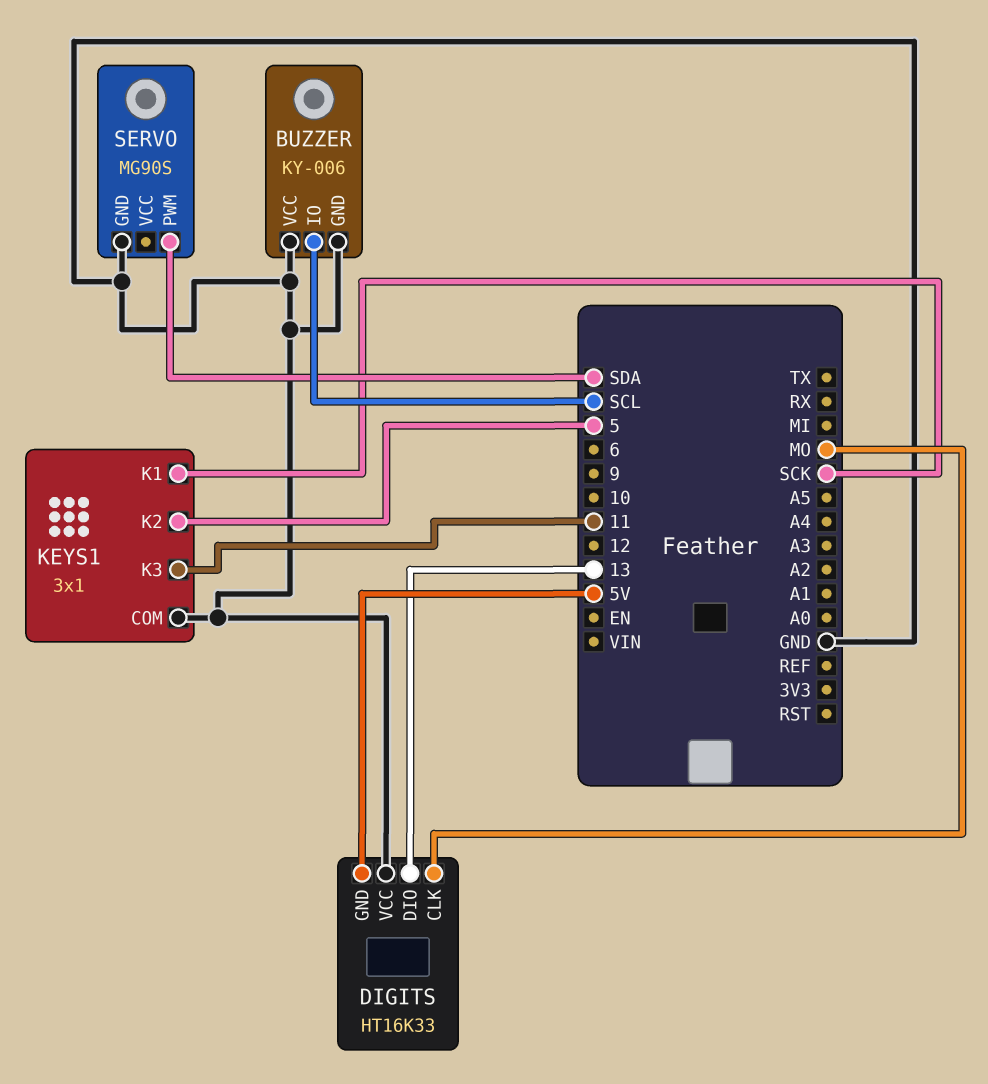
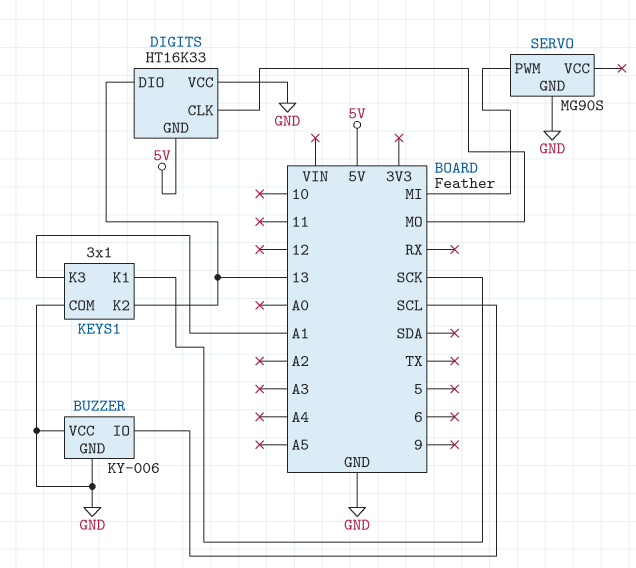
KEYS1 pin K2: 5 -> 13
KEYS1 pin K3: 11 -> A1
SERVO pin PWM: SDA -> MI

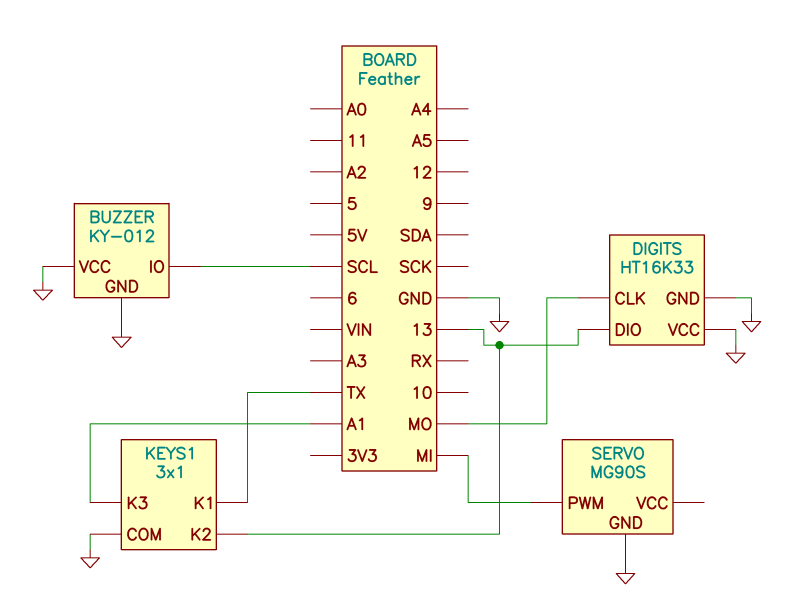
BUZZER: KY-006 -> KY-012
DIGITS pin GND: 5V -> GND
KEYS1 pin K1: SCK -> TX

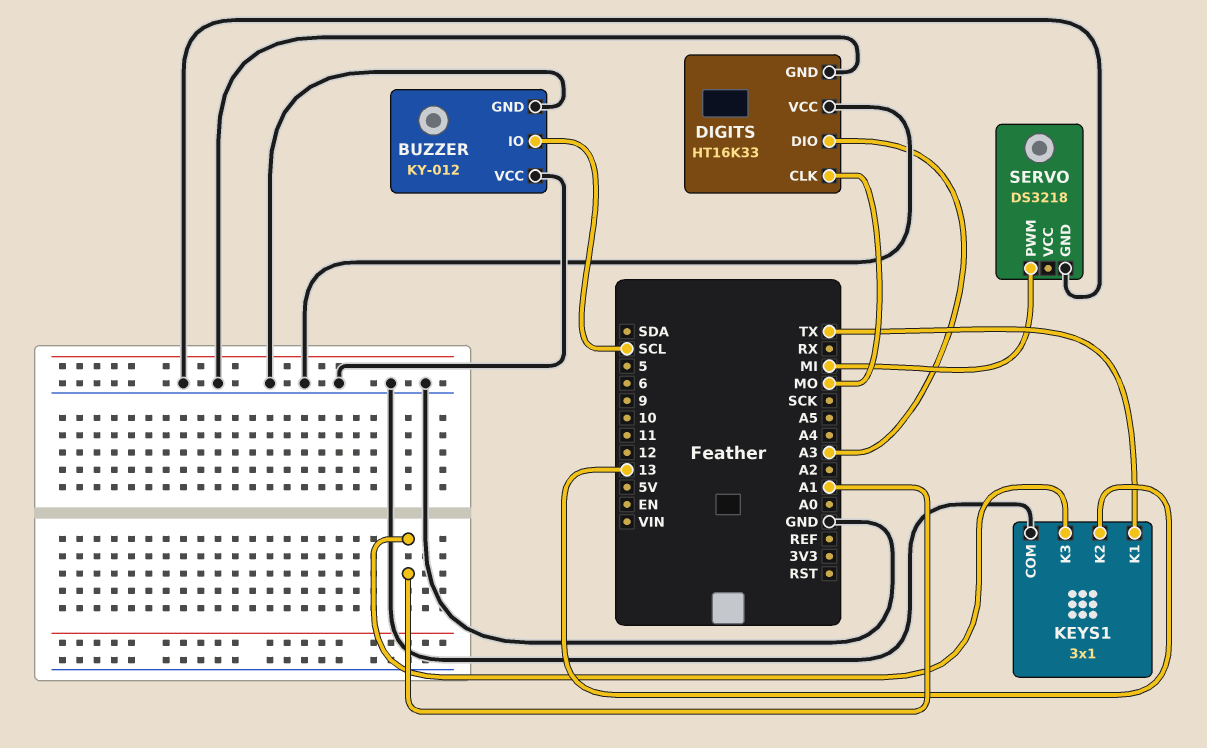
DIGITS pin DIO: 13 -> A3
SERVO: MG90S -> DS3218

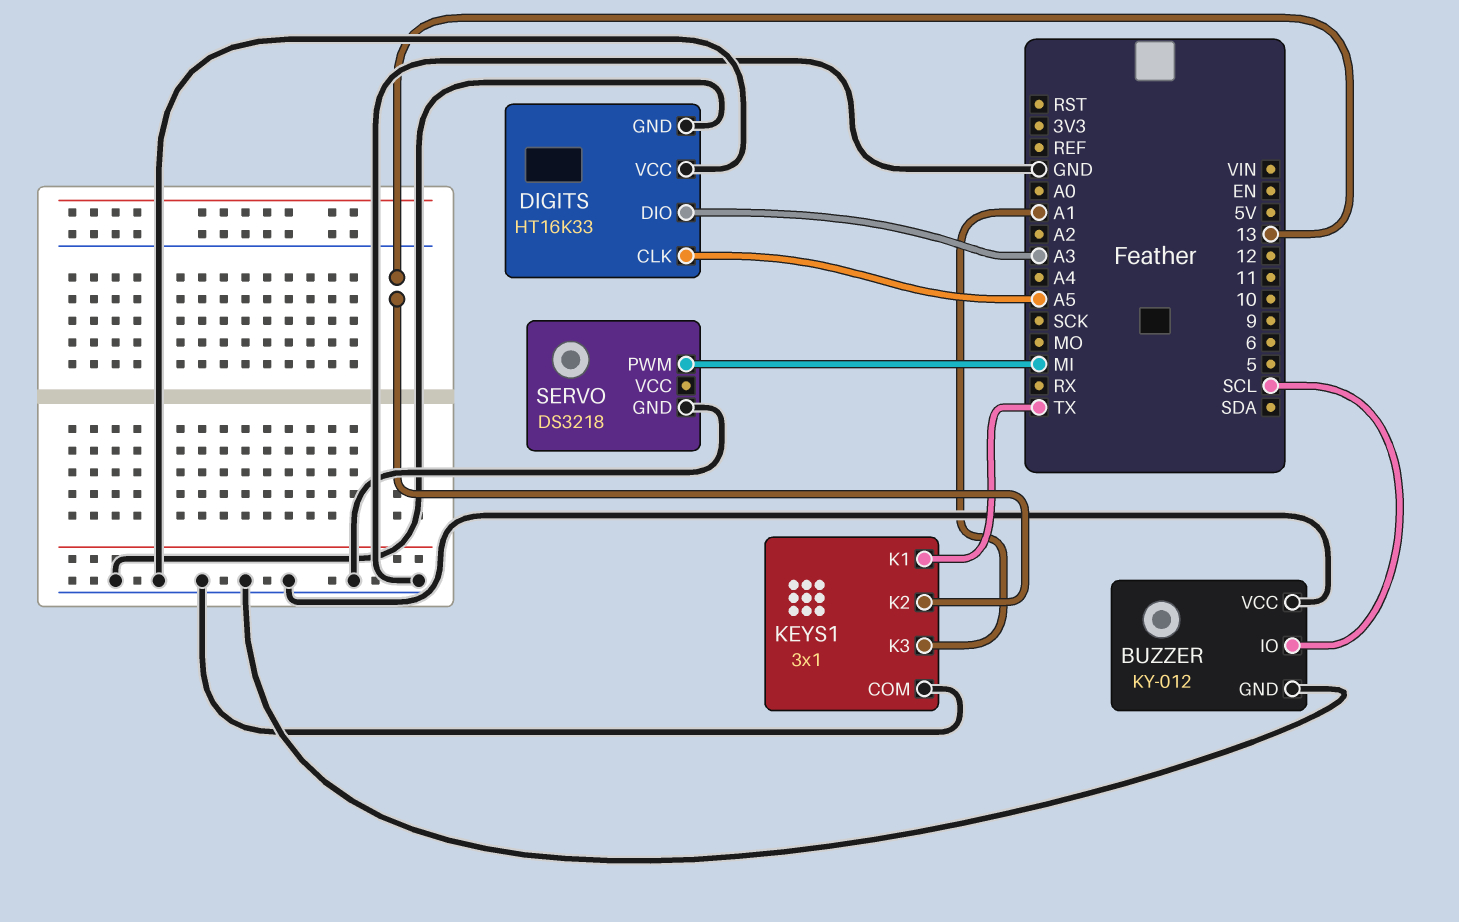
DIGITS pin CLK: MO -> A5

